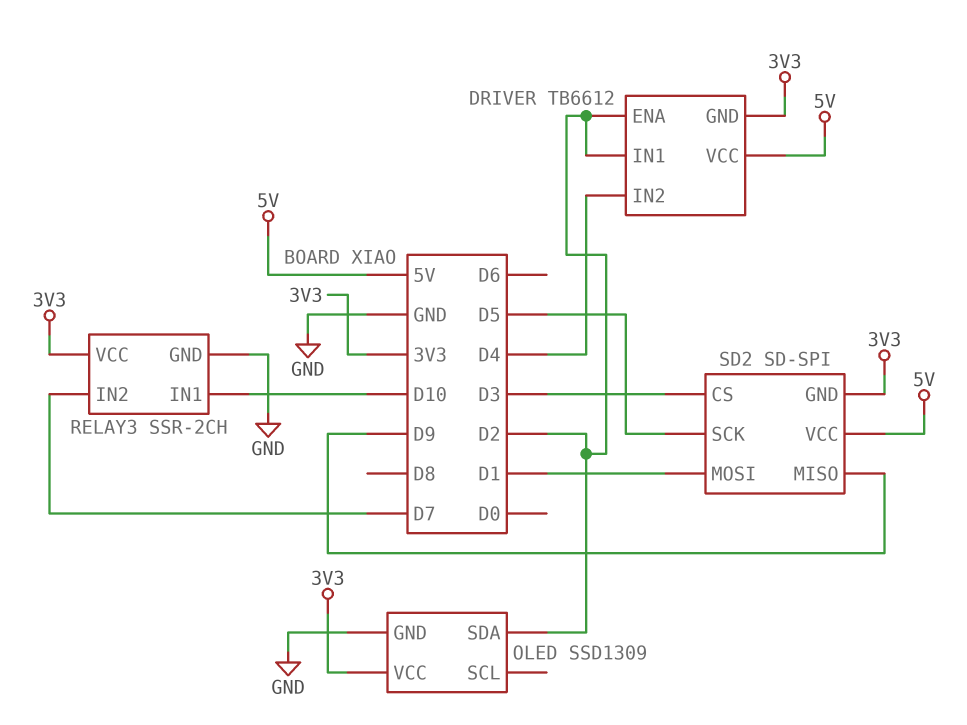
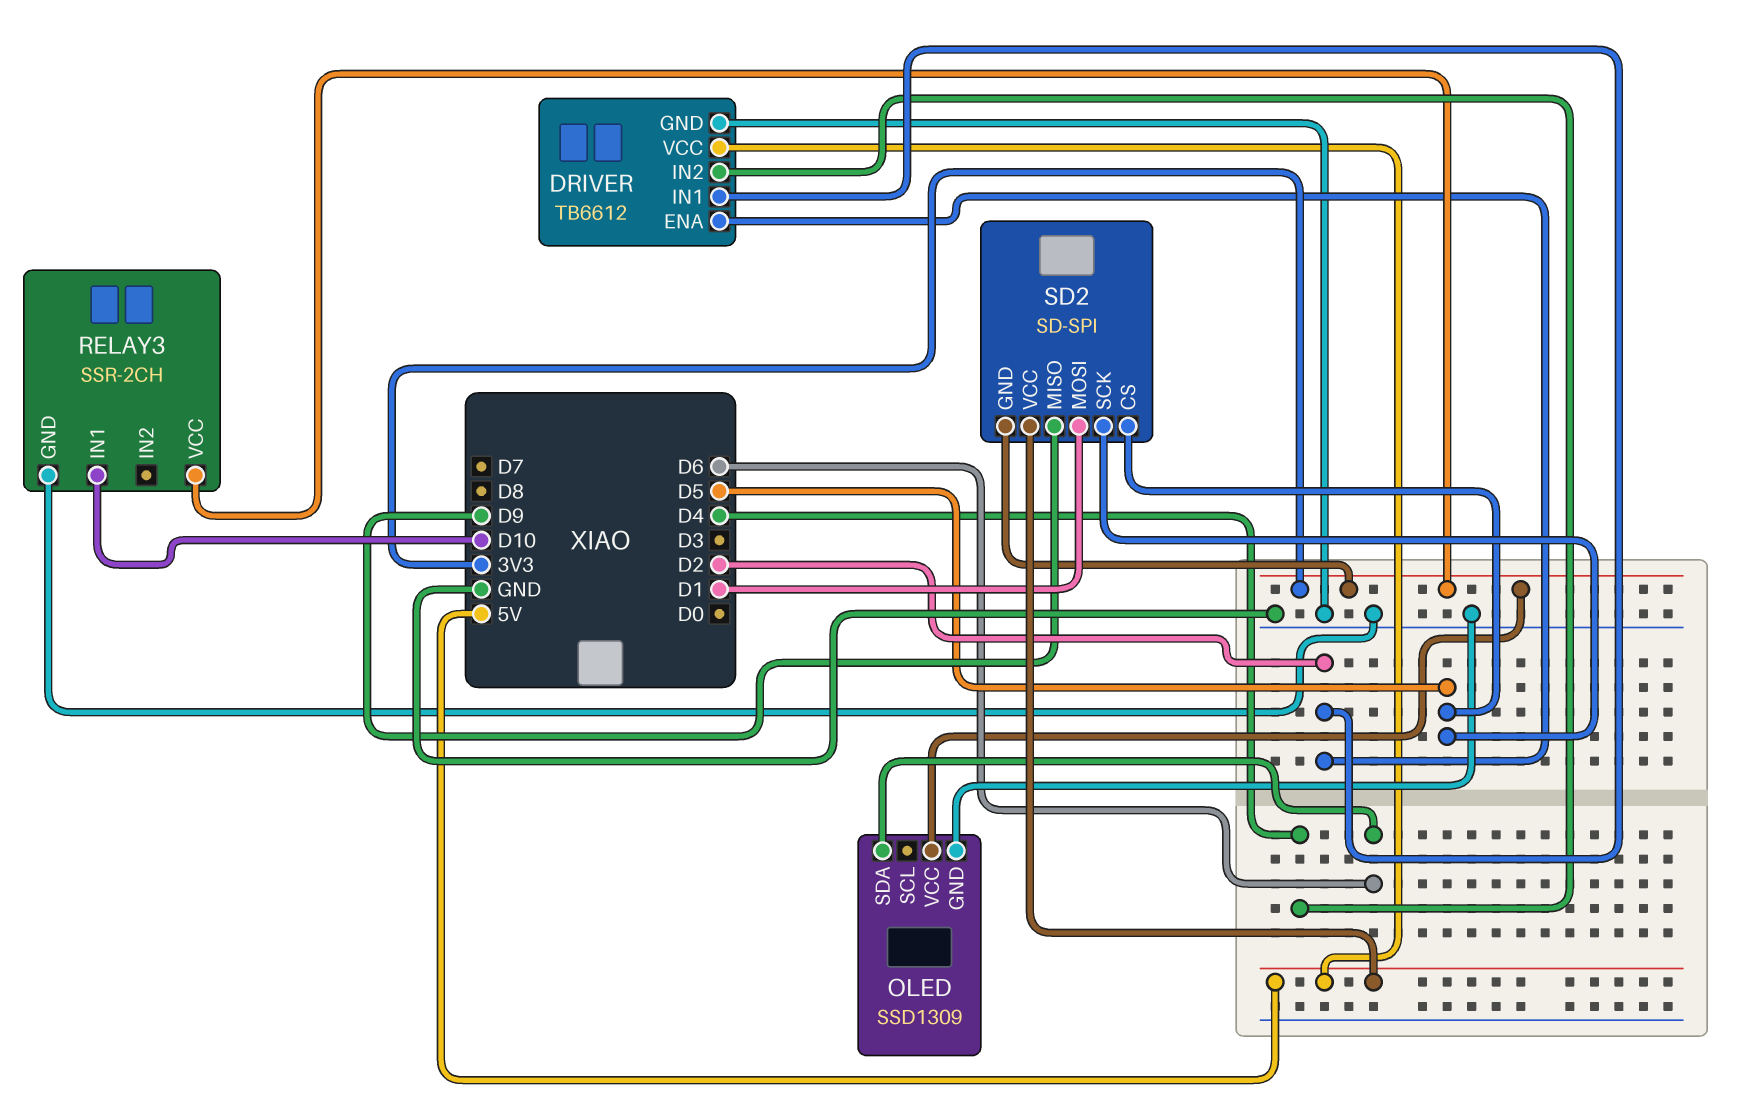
DRIVER pin GND: 3V3 -> GND
OLED pin SDA: D2 -> D6
RELAY3 pin IN2: D7 -> none
SD2 pin CS: D3 -> D5

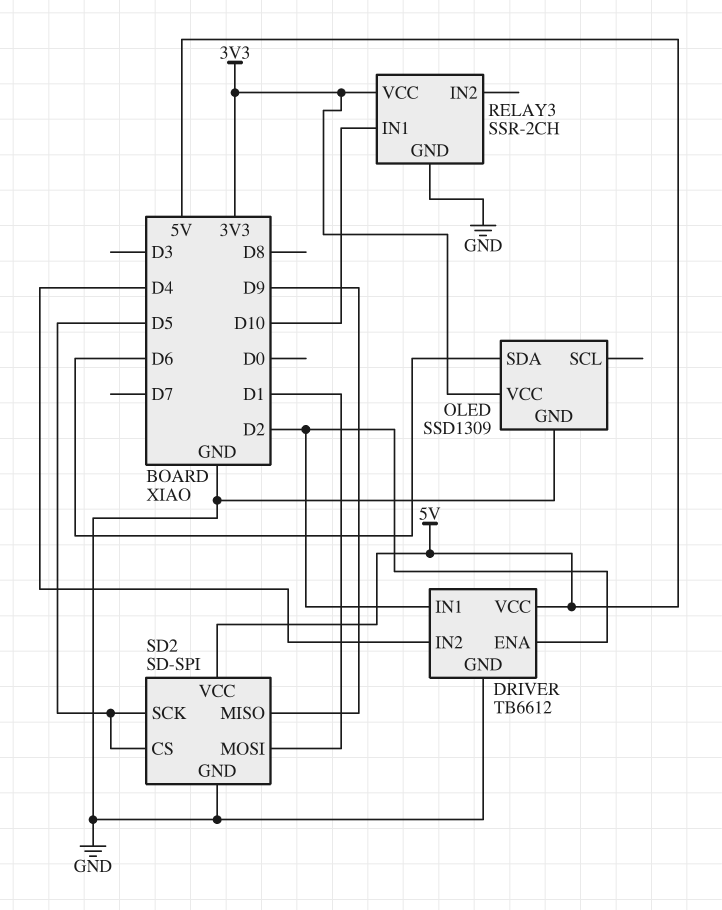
SD2 pin GND: 3V3 -> GND

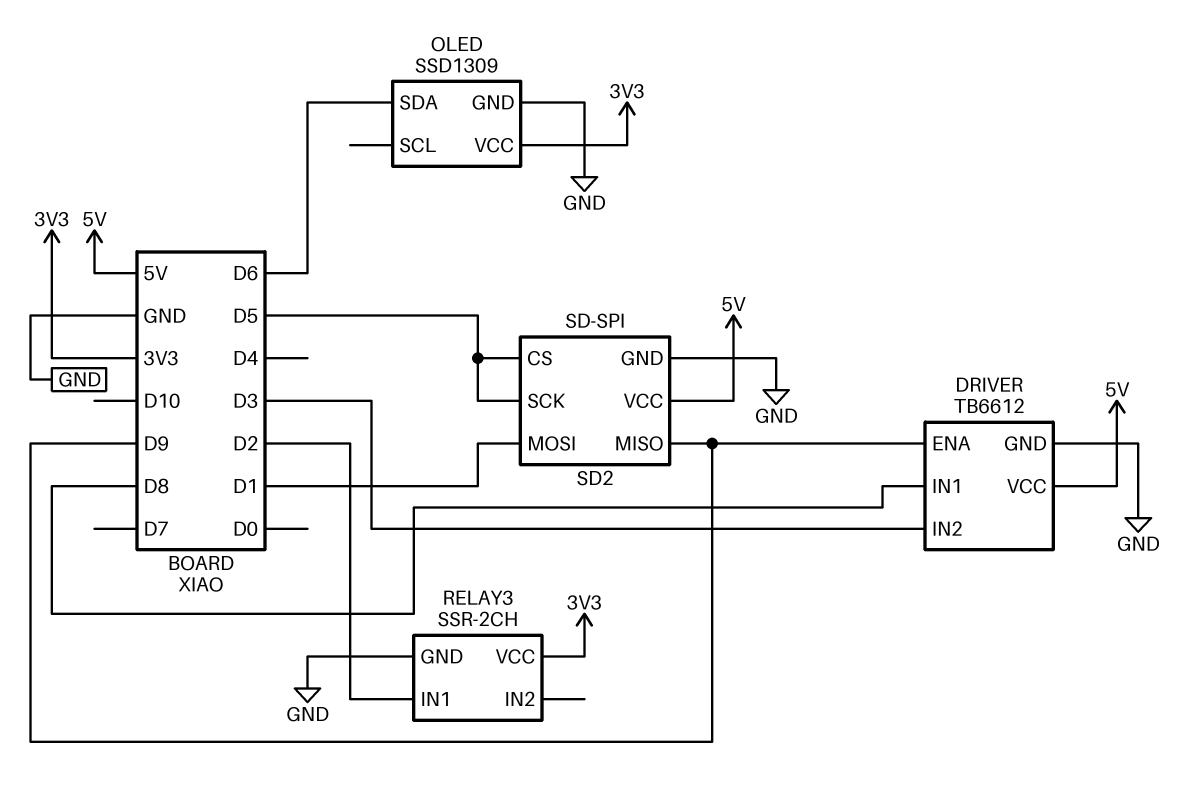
DRIVER pin ENA: D2 -> D9
DRIVER pin IN1: D2 -> D8
DRIVER pin IN2: D4 -> D3
RELAY3 pin IN1: D10 -> D2

